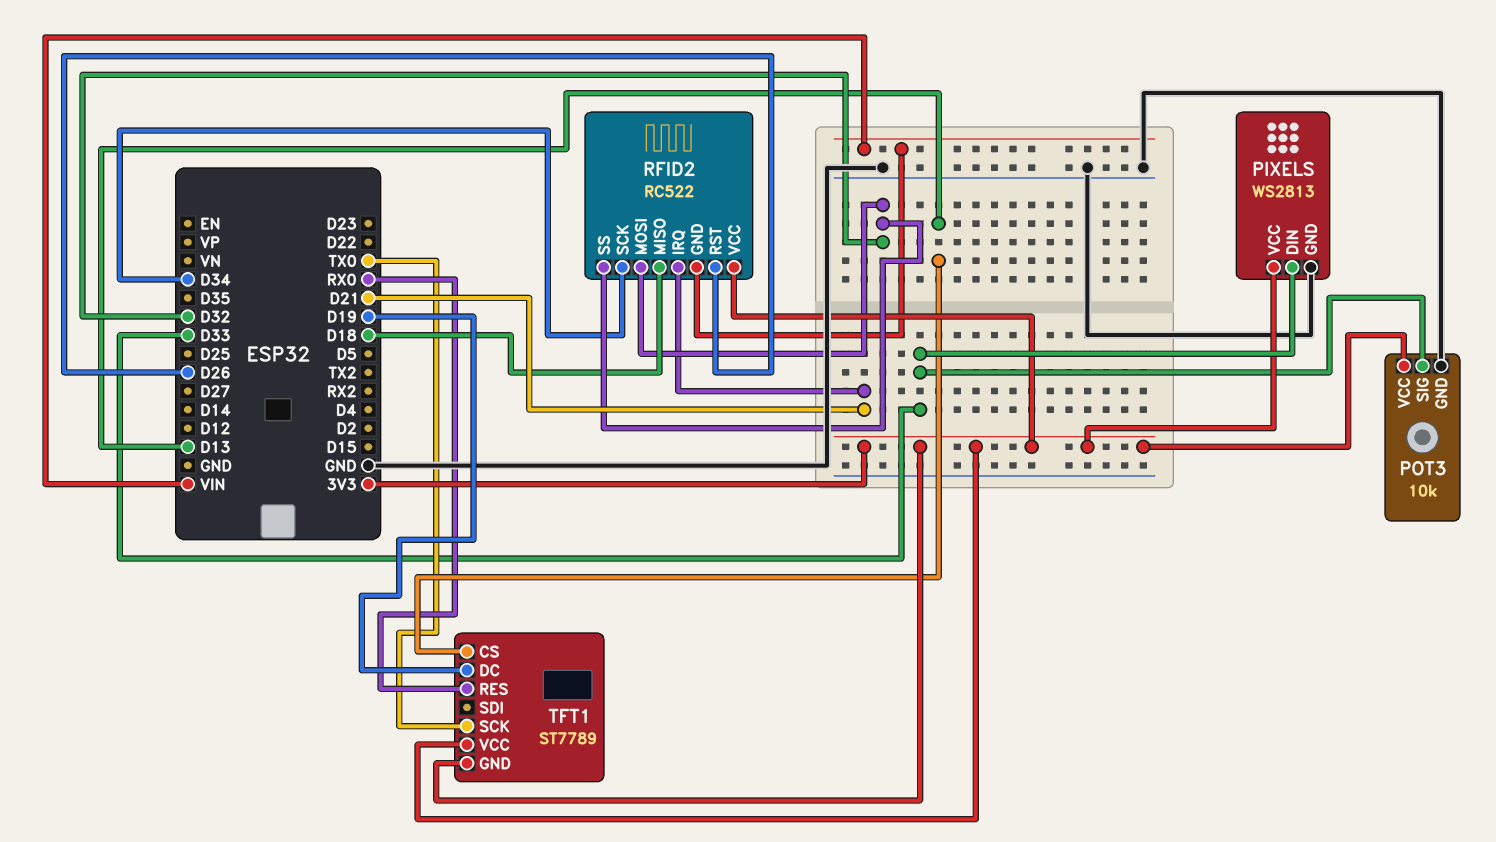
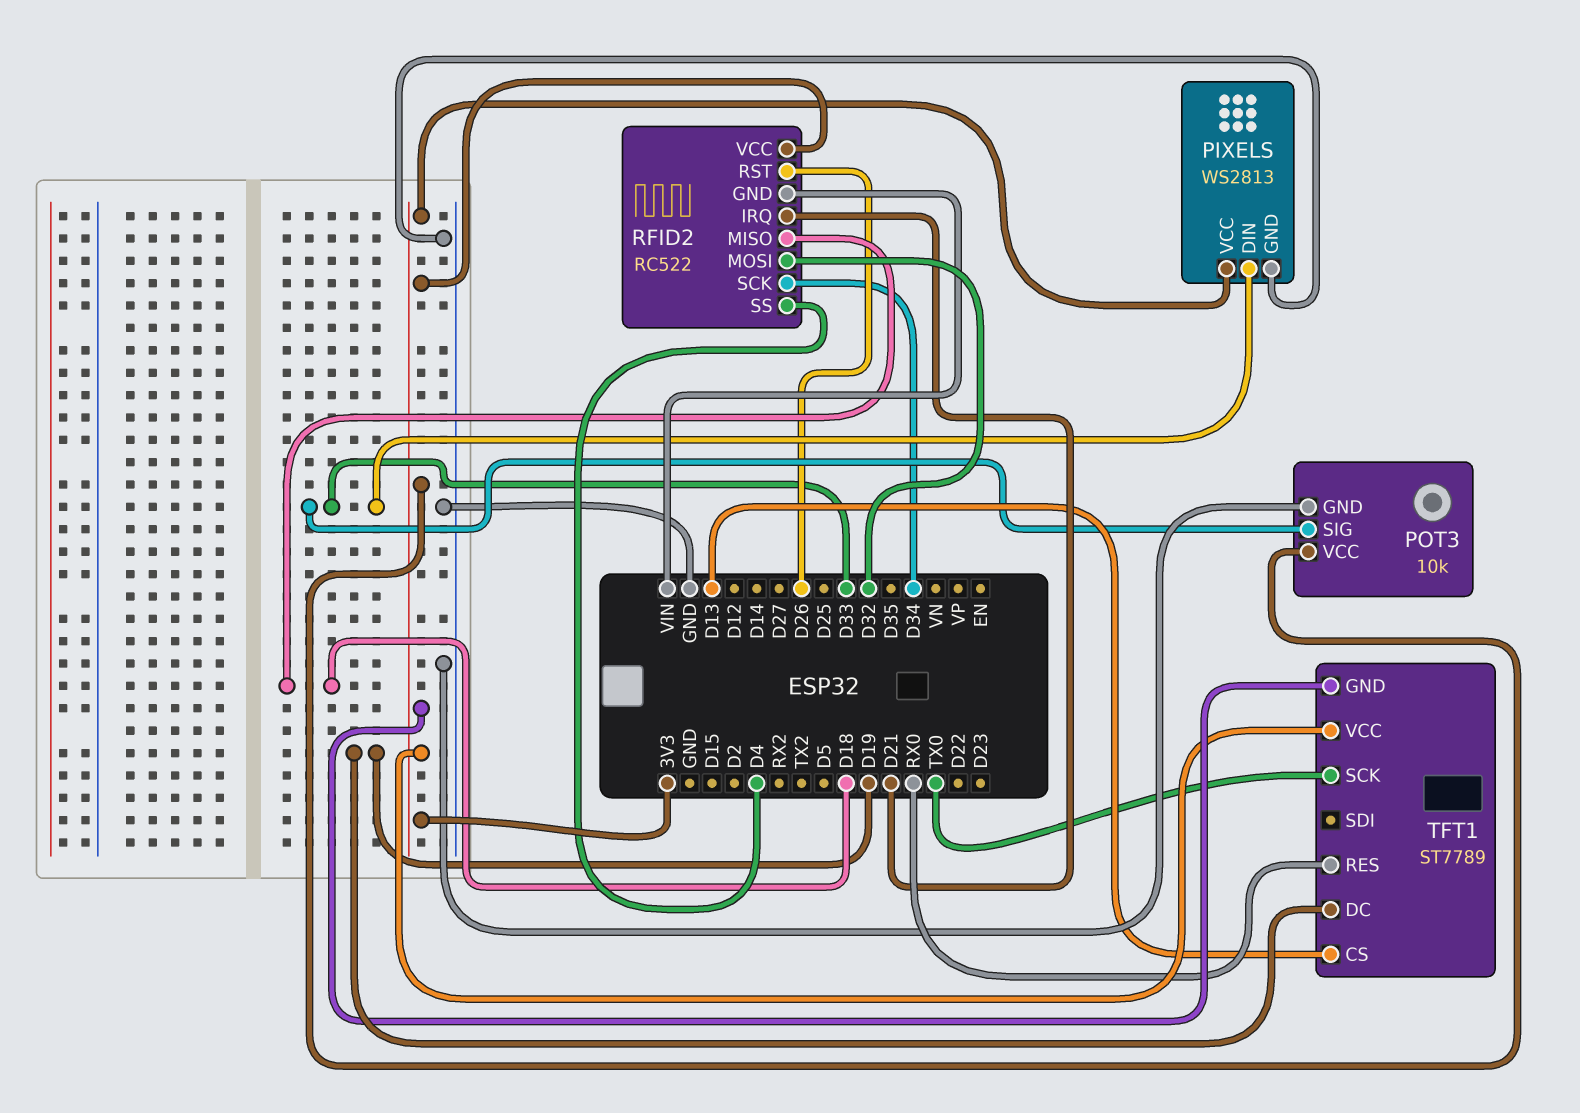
RFID2 pin SS: D32 -> D4

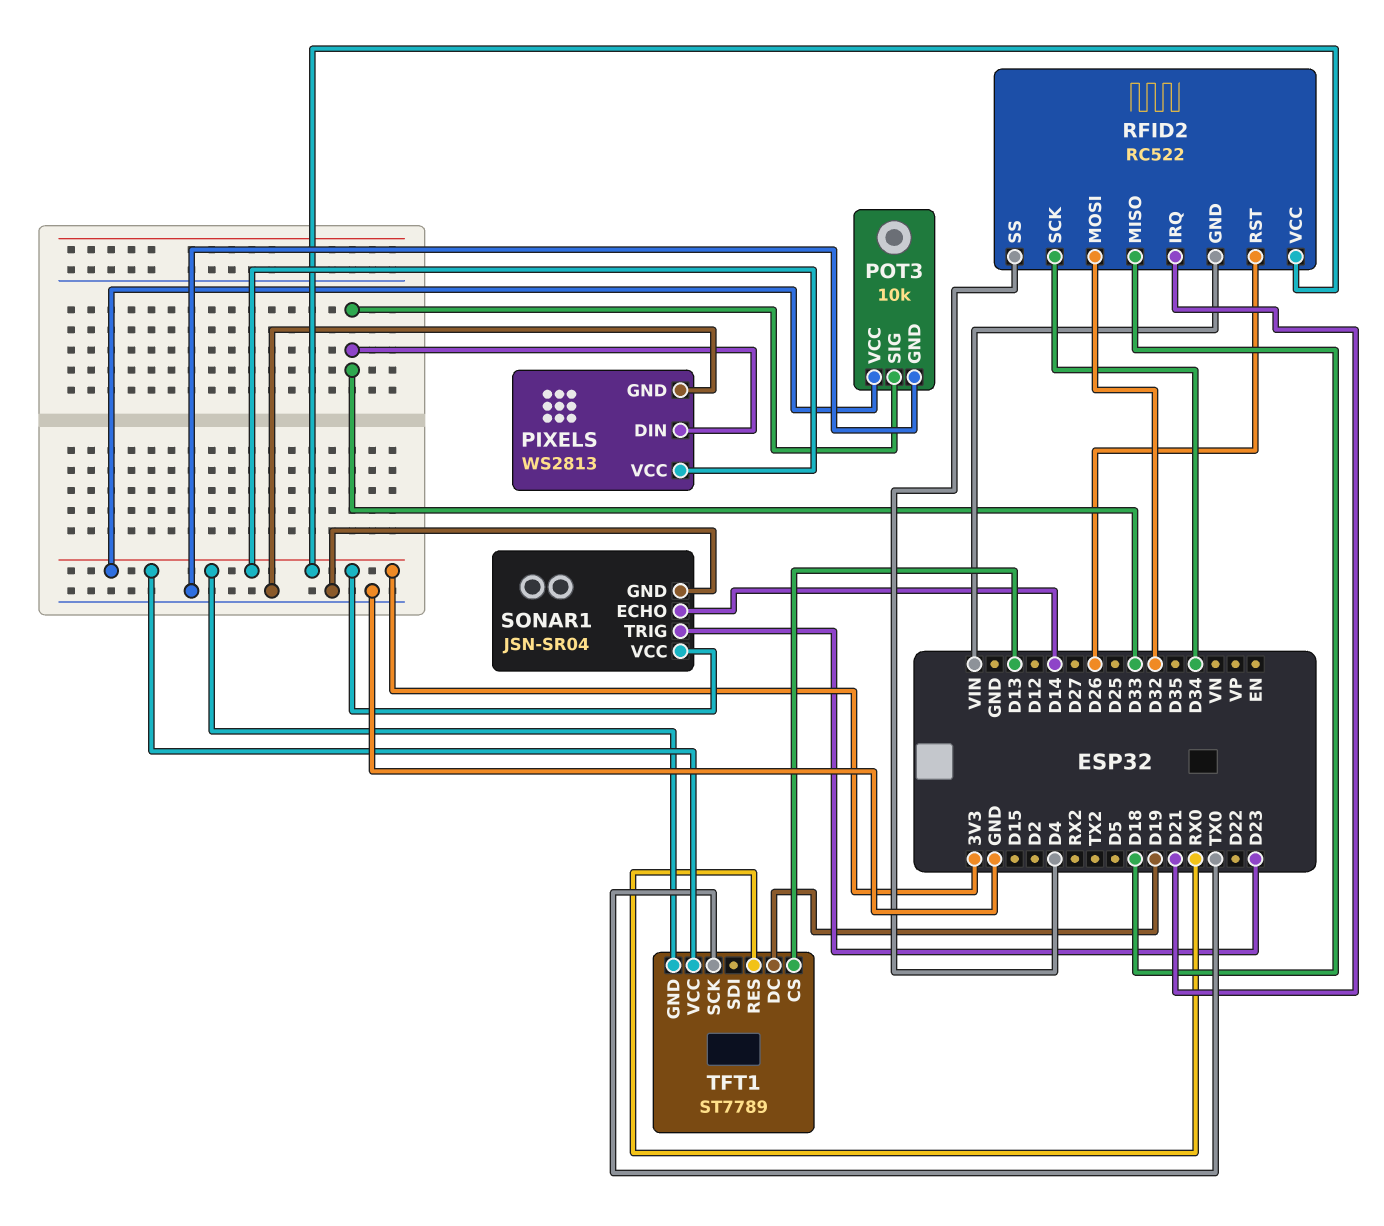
SONAR1: none -> JSN-SR04
SONAR1 pin ECHO: none -> D14
SONAR1 pin GND: none -> GND
SONAR1 pin TRIG: none -> D23
SONAR1 pin VCC: none -> 3V3

